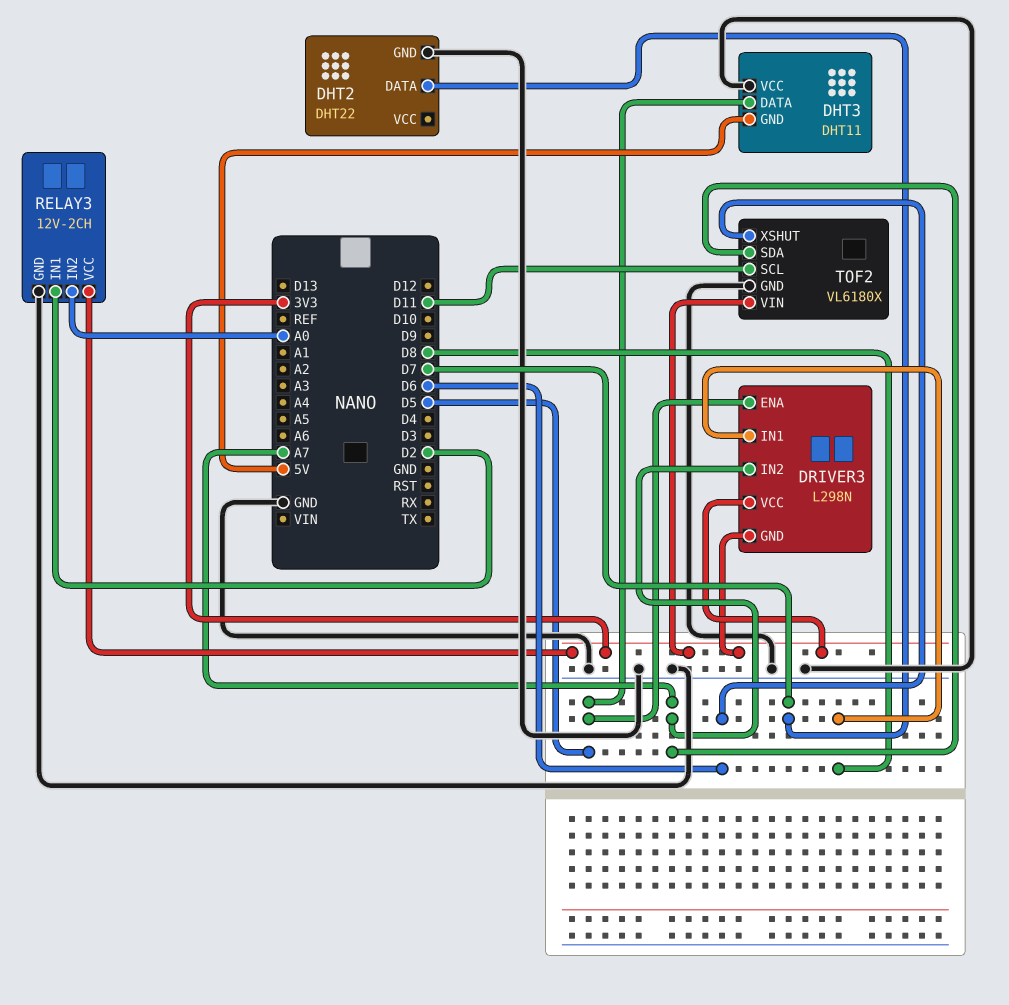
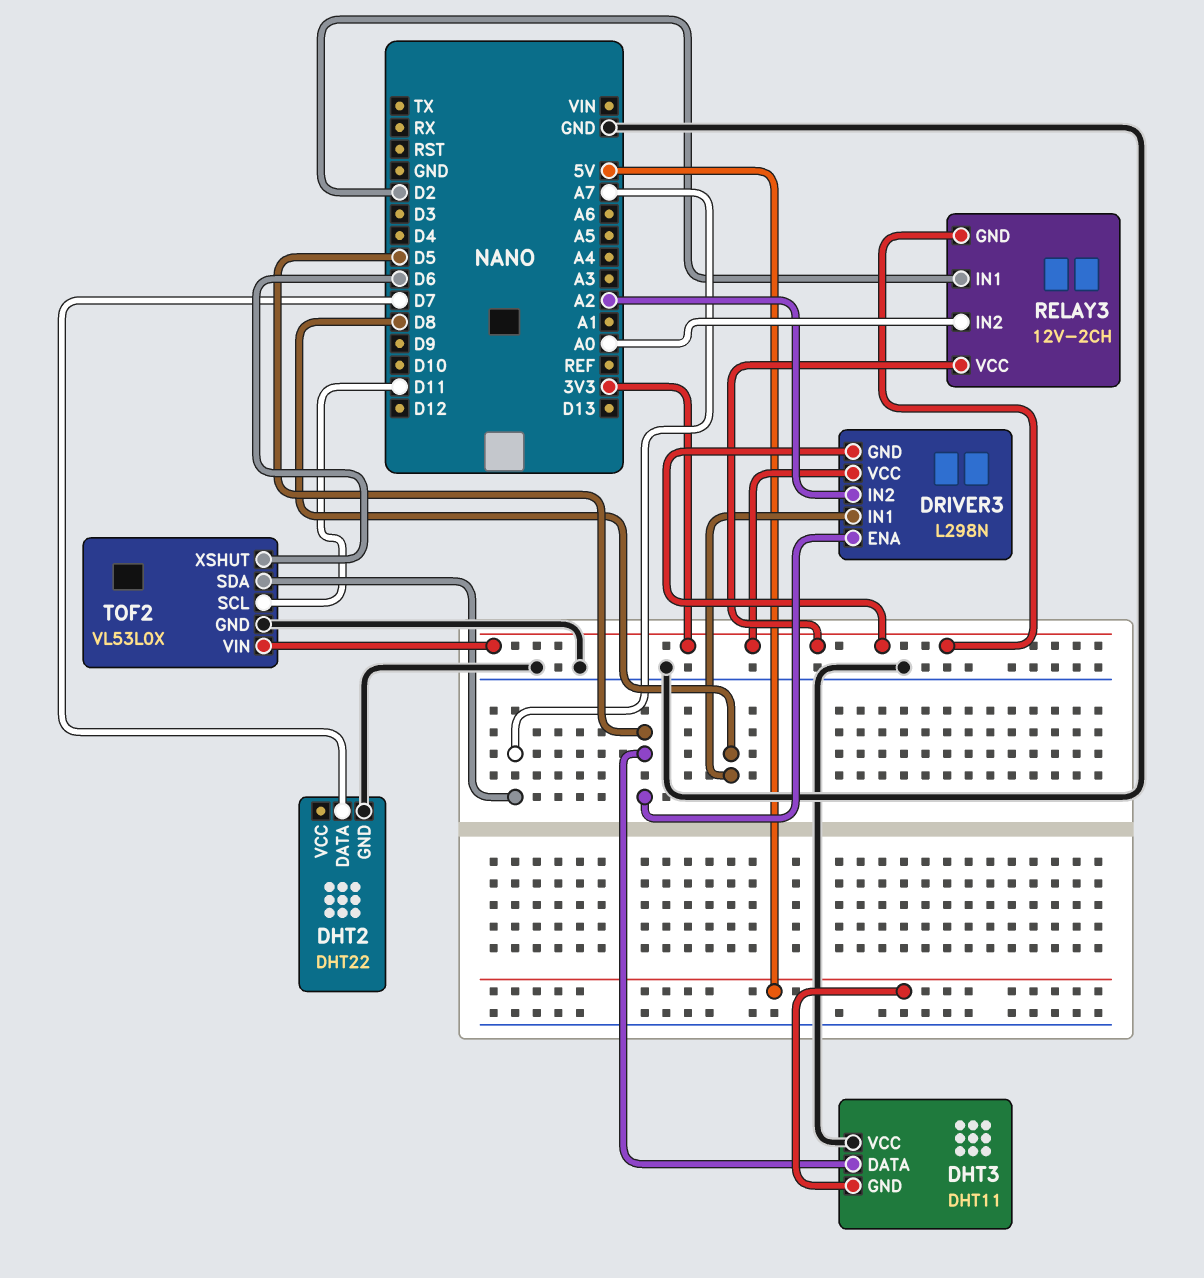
DRIVER3 pin IN2: A7 -> A2
RELAY3 pin GND: GND -> 3V3
TOF2: VL6180X -> VL53L0X

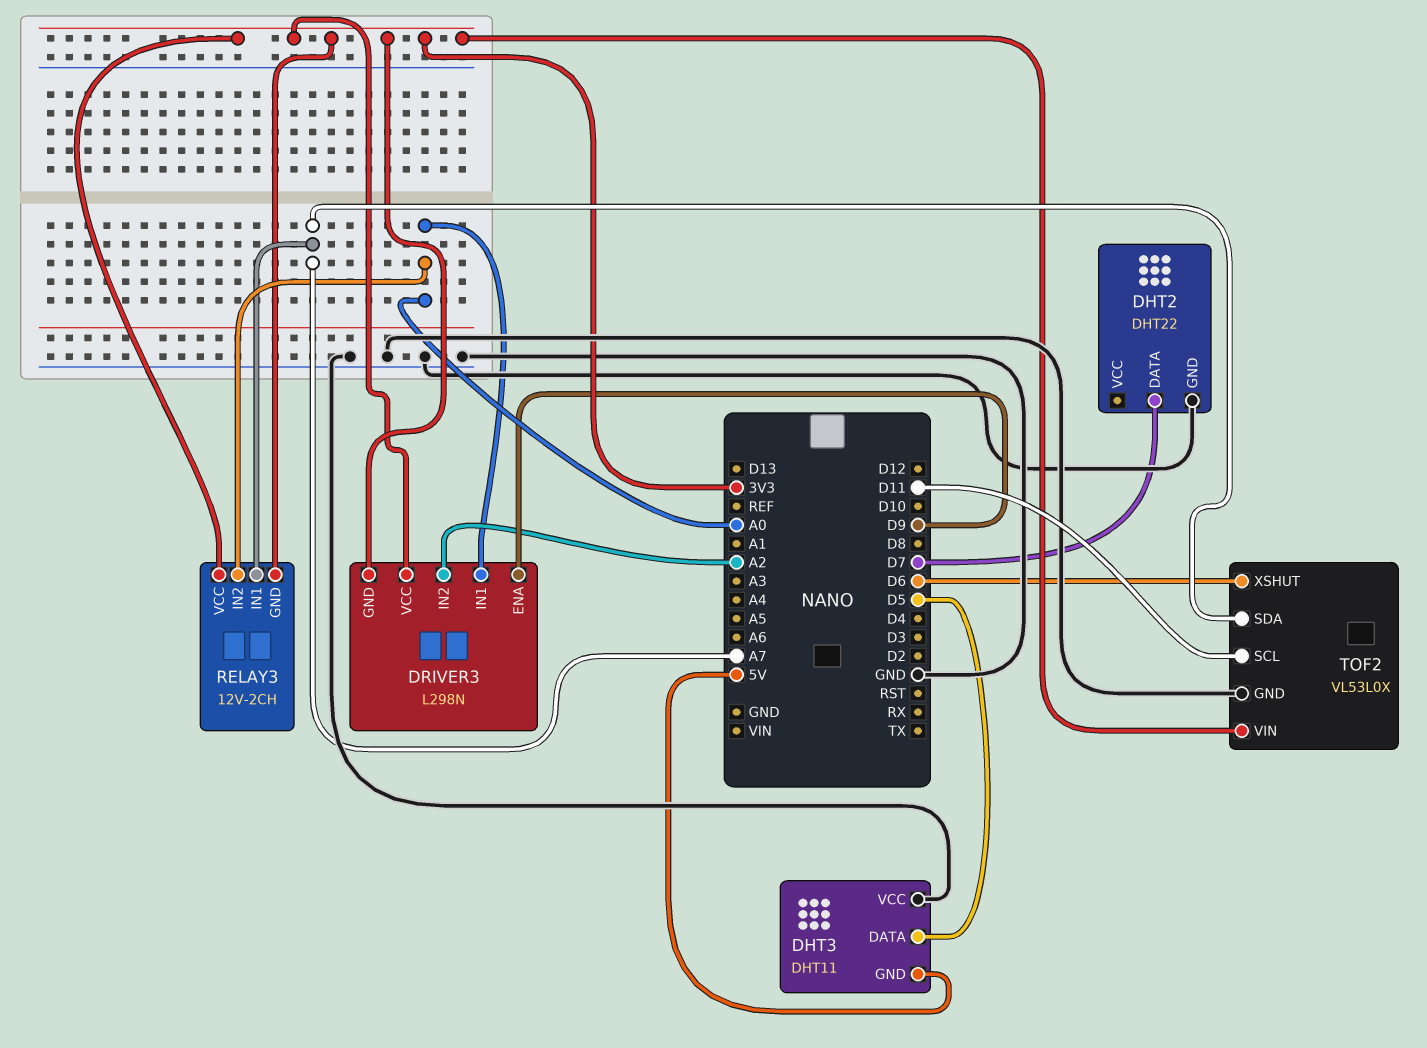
DRIVER3 pin ENA: D5 -> D9
DRIVER3 pin IN1: D8 -> A0
RELAY3 pin IN1: D2 -> A7

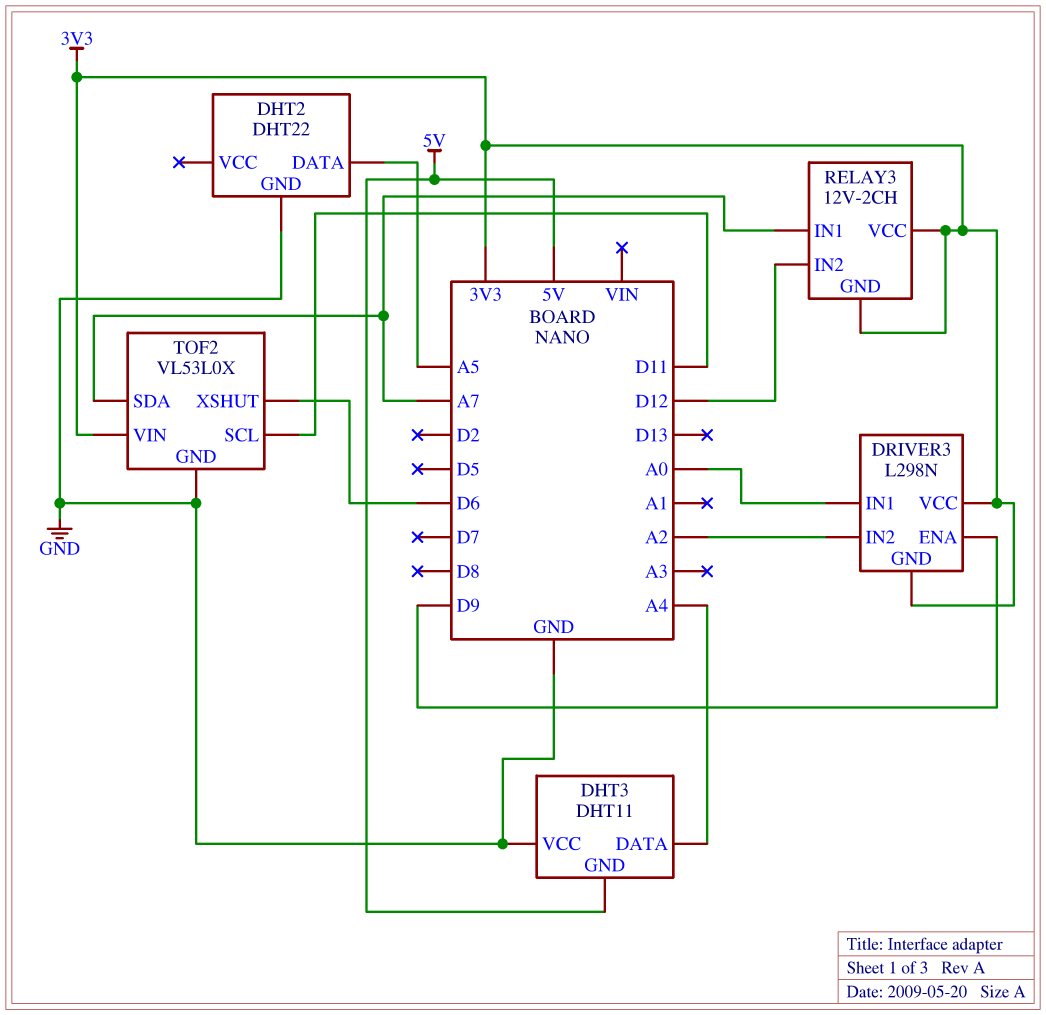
DHT2 pin DATA: D7 -> A5
DHT3 pin DATA: D5 -> A4
RELAY3 pin IN2: A0 -> D12

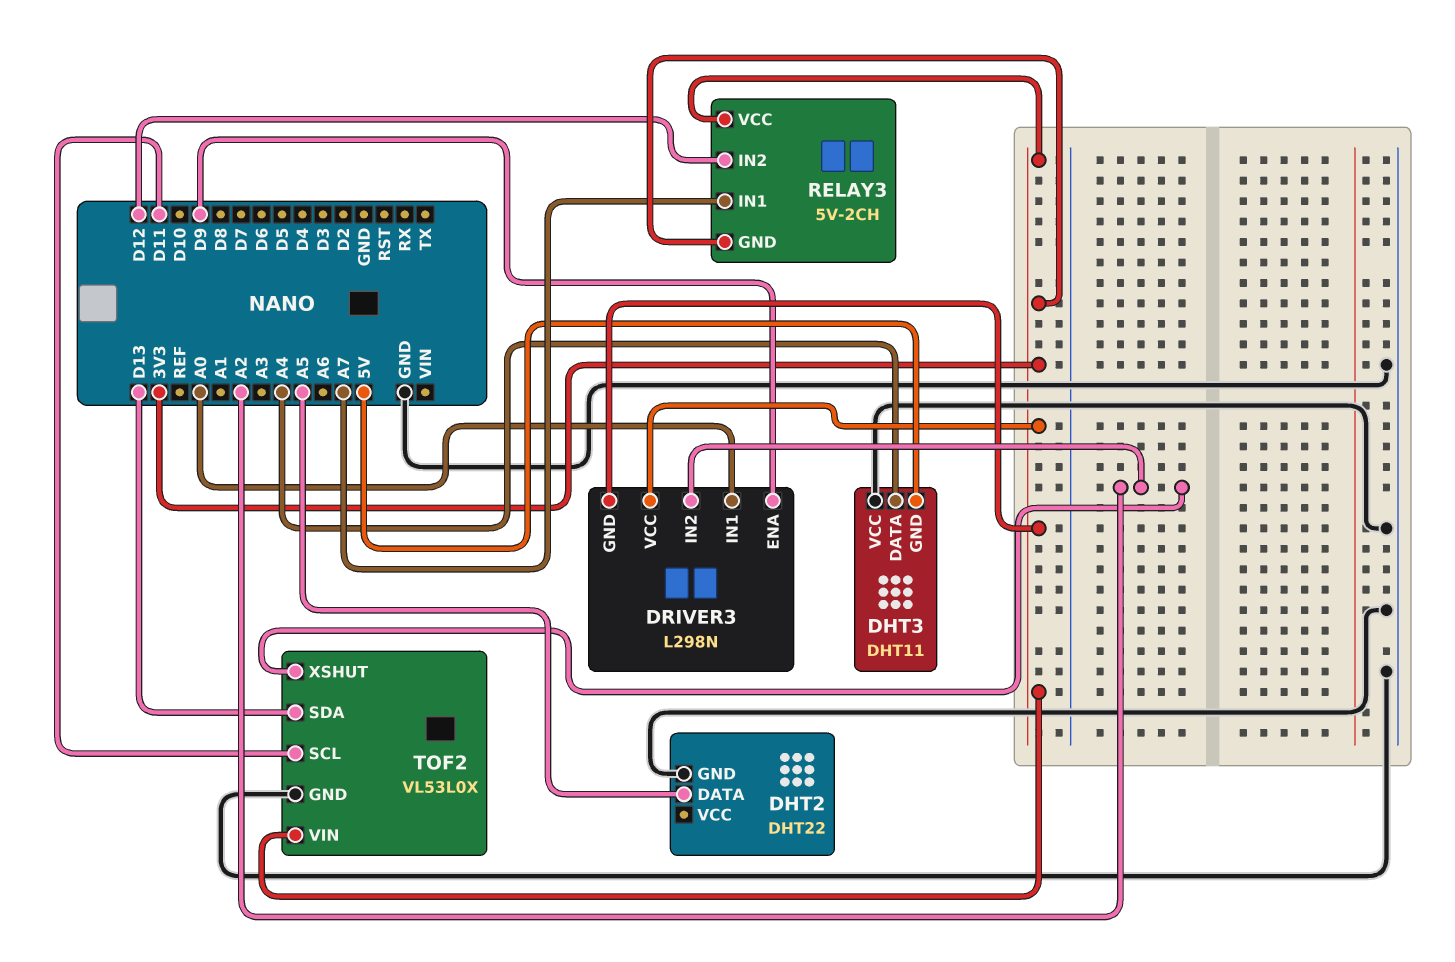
RELAY3: 12V-2CH -> 5V-2CH
TOF2 pin SDA: A7 -> D13
TOF2 pin XSHUT: D6 -> A2

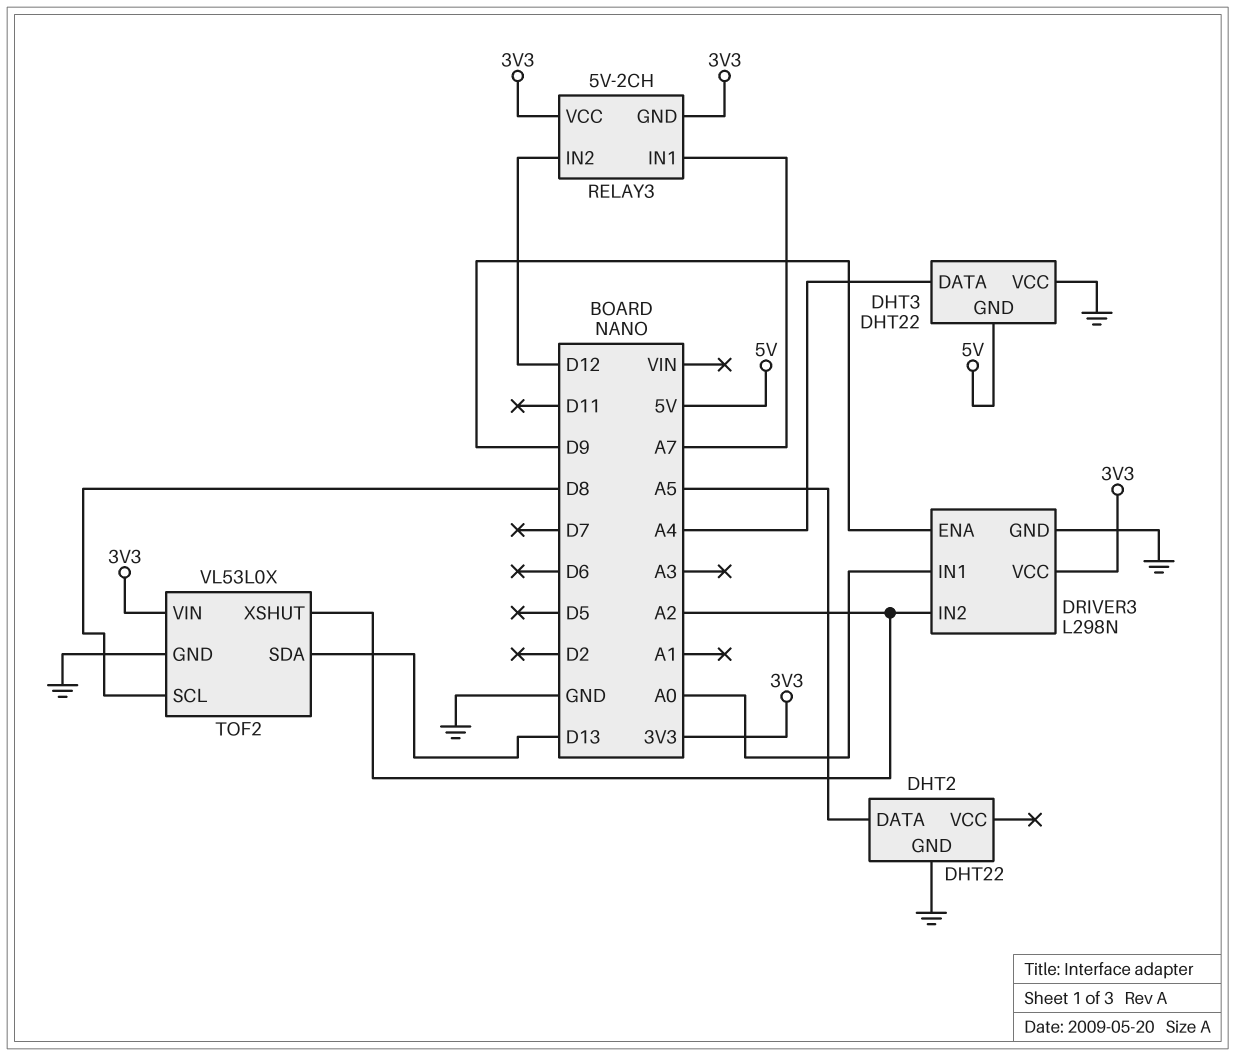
DHT3: DHT11 -> DHT22
DRIVER3 pin GND: 3V3 -> GND
TOF2 pin SCL: D11 -> D8

